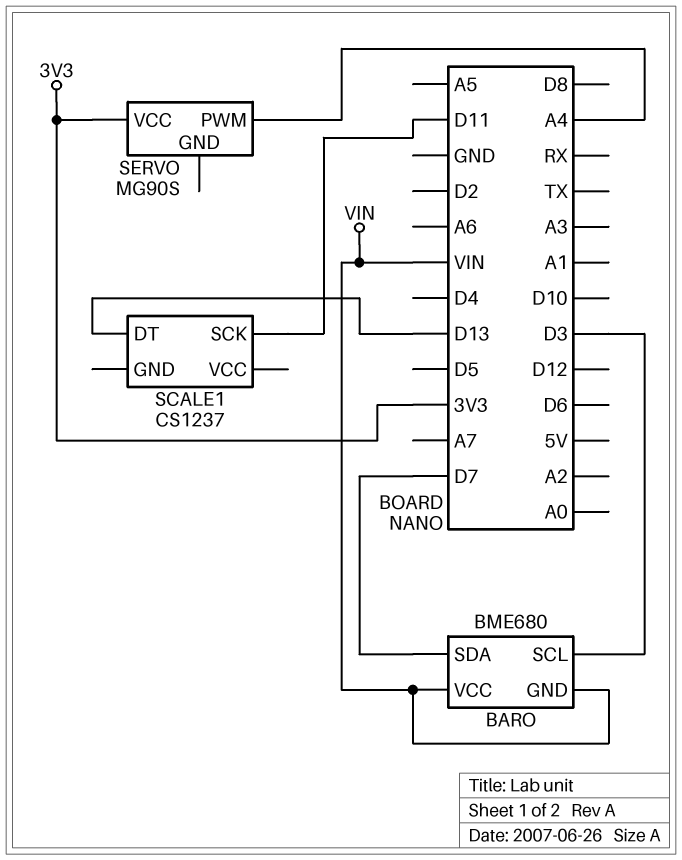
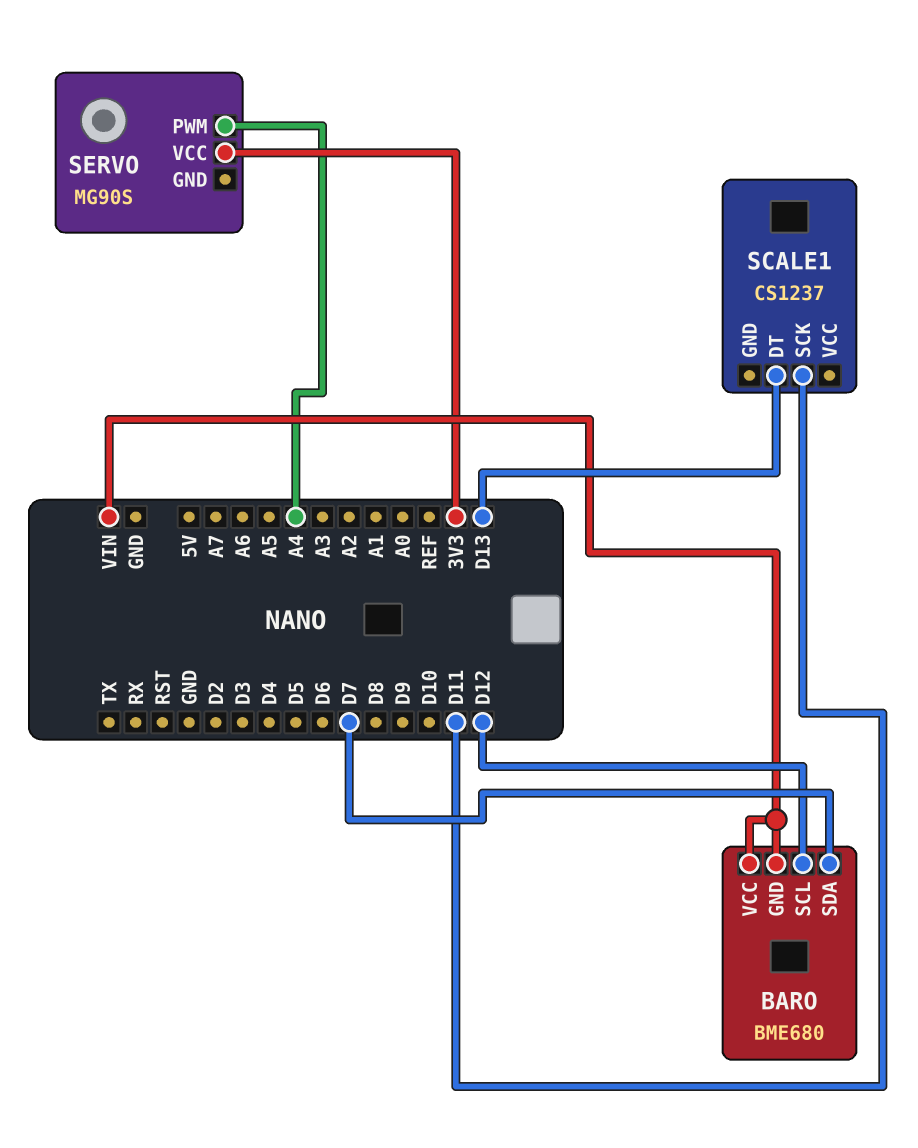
BARO pin SCL: D3 -> D12

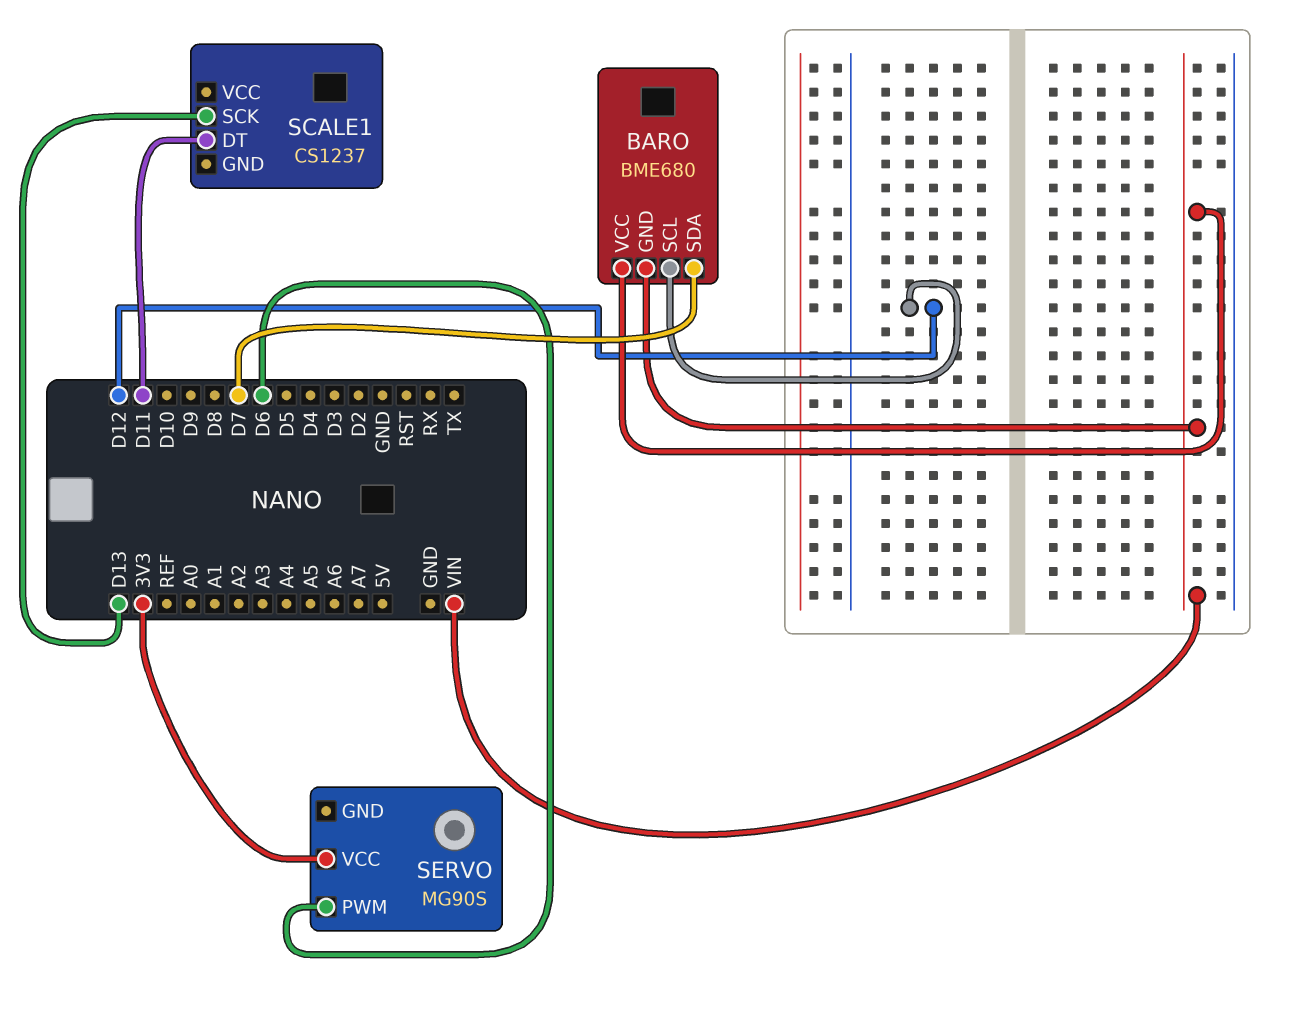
SCALE1 pin DT: D13 -> D11
SCALE1 pin SCK: D11 -> D13
SERVO pin PWM: A4 -> D6

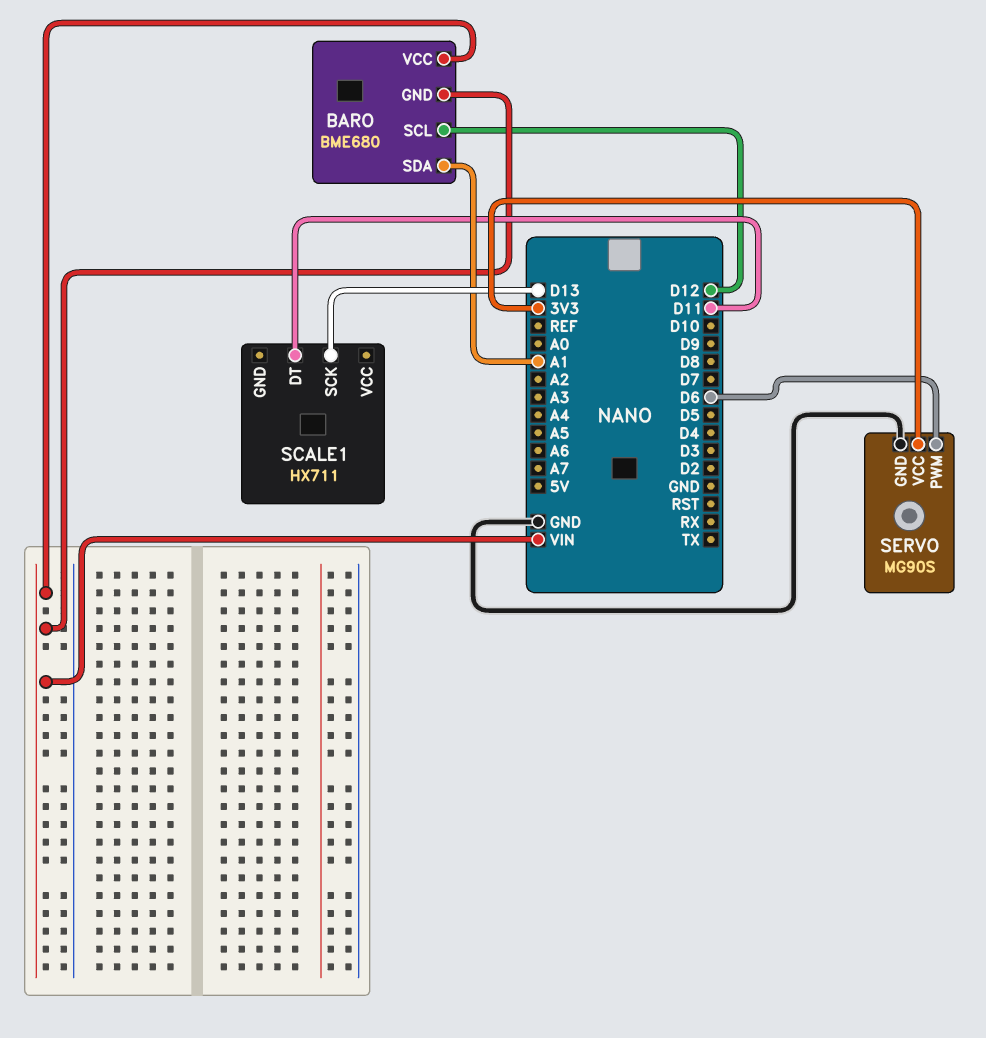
BARO pin SDA: D7 -> A1
SCALE1: CS1237 -> HX711
SERVO pin GND: none -> GND

